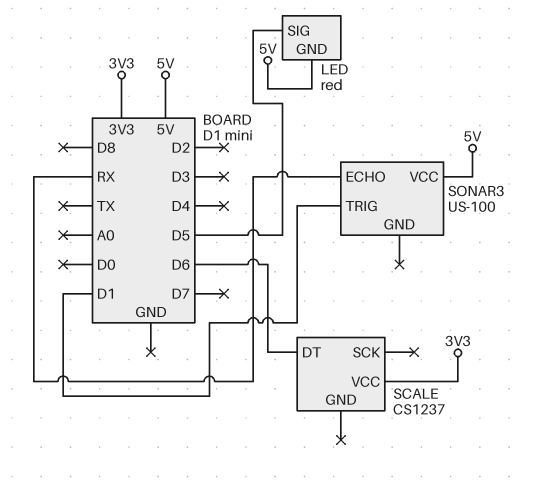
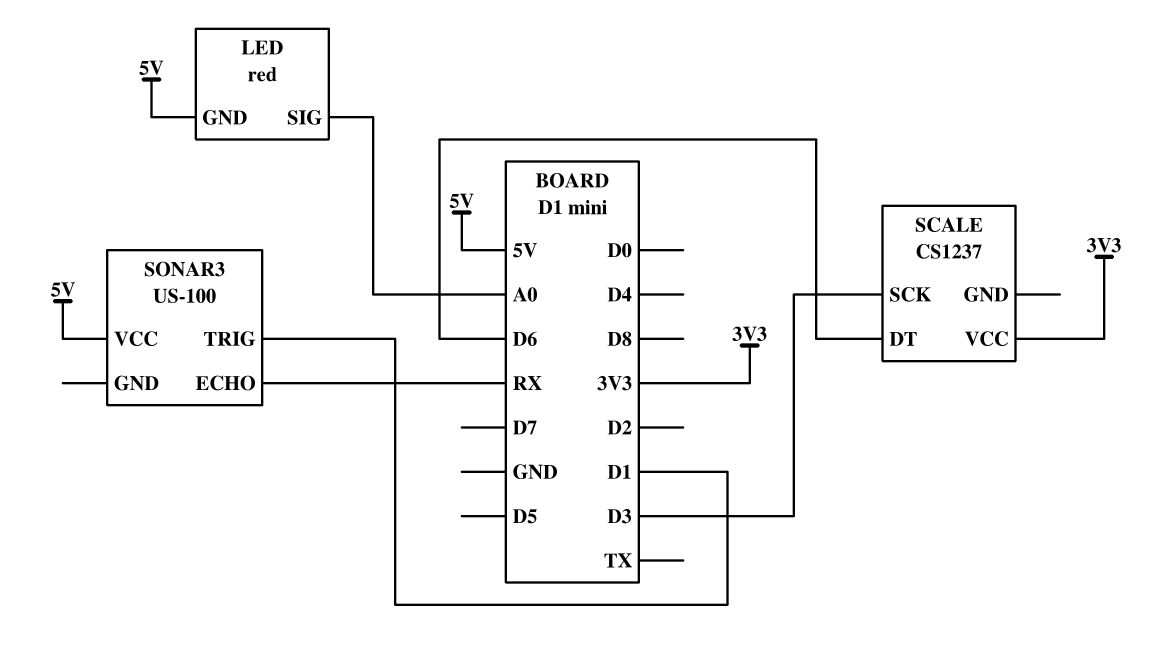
LED pin SIG: D5 -> A0
SCALE pin SCK: none -> D3

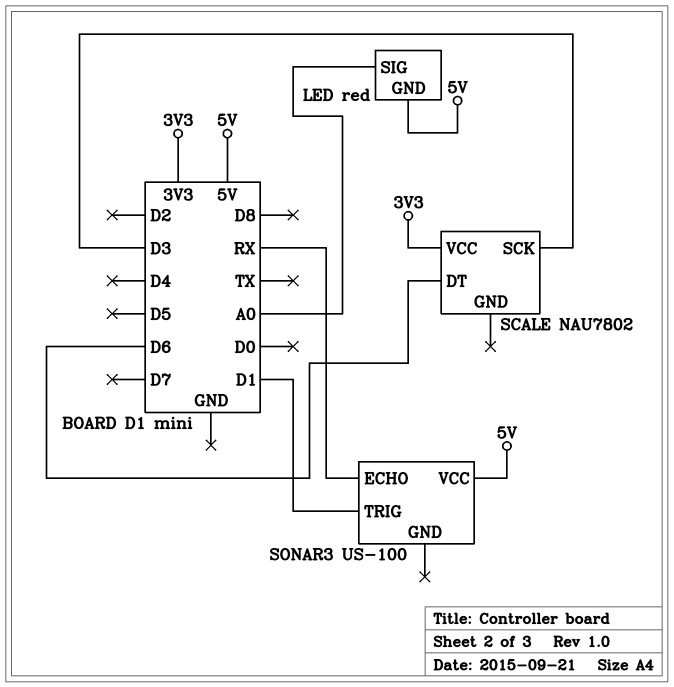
SCALE: CS1237 -> NAU7802

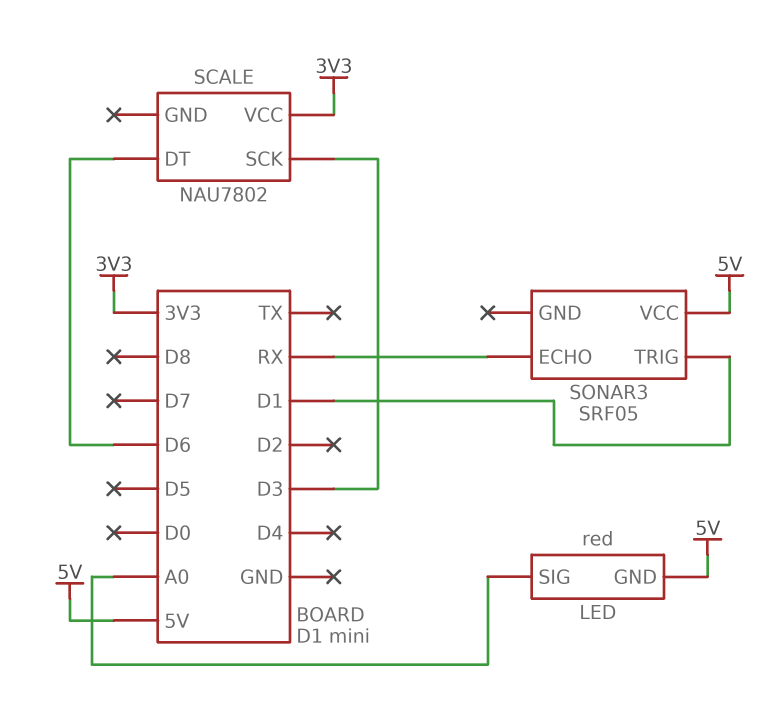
SONAR3: US-100 -> SRF05

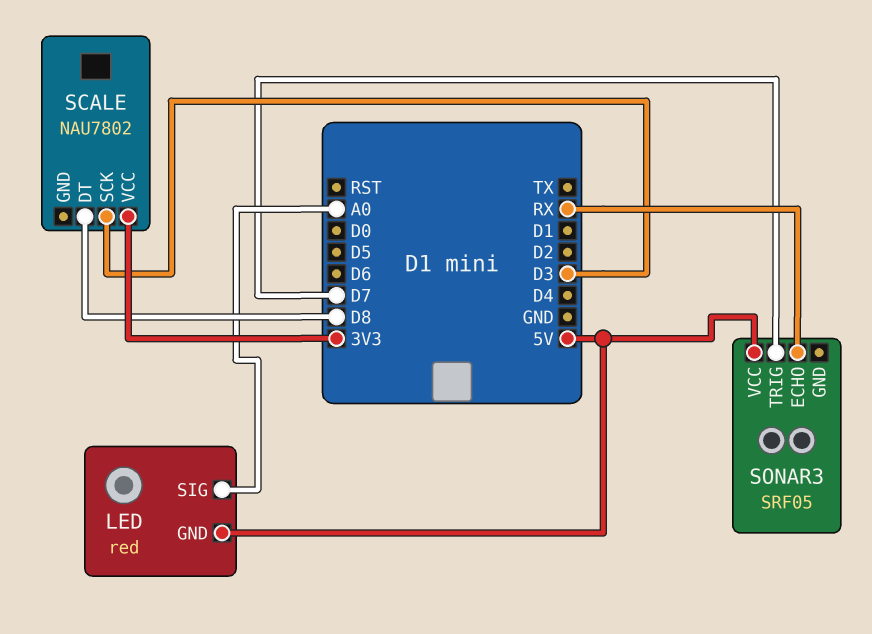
SCALE pin DT: D6 -> D8
SONAR3 pin TRIG: D1 -> D7

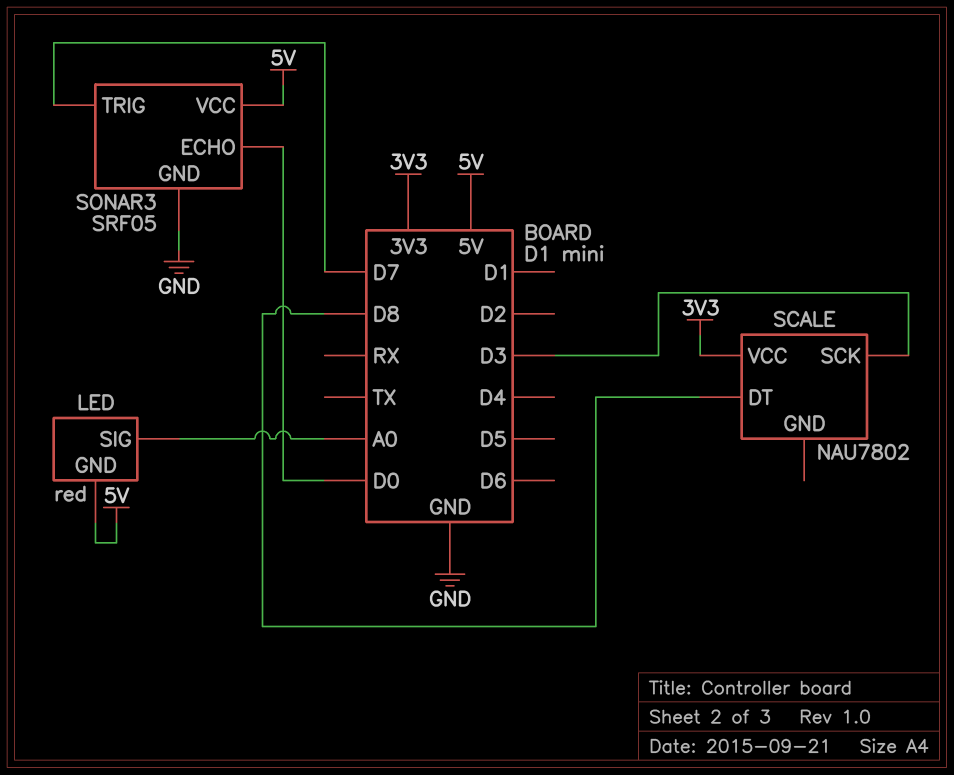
SONAR3 pin ECHO: RX -> D0
SONAR3 pin GND: none -> GND

